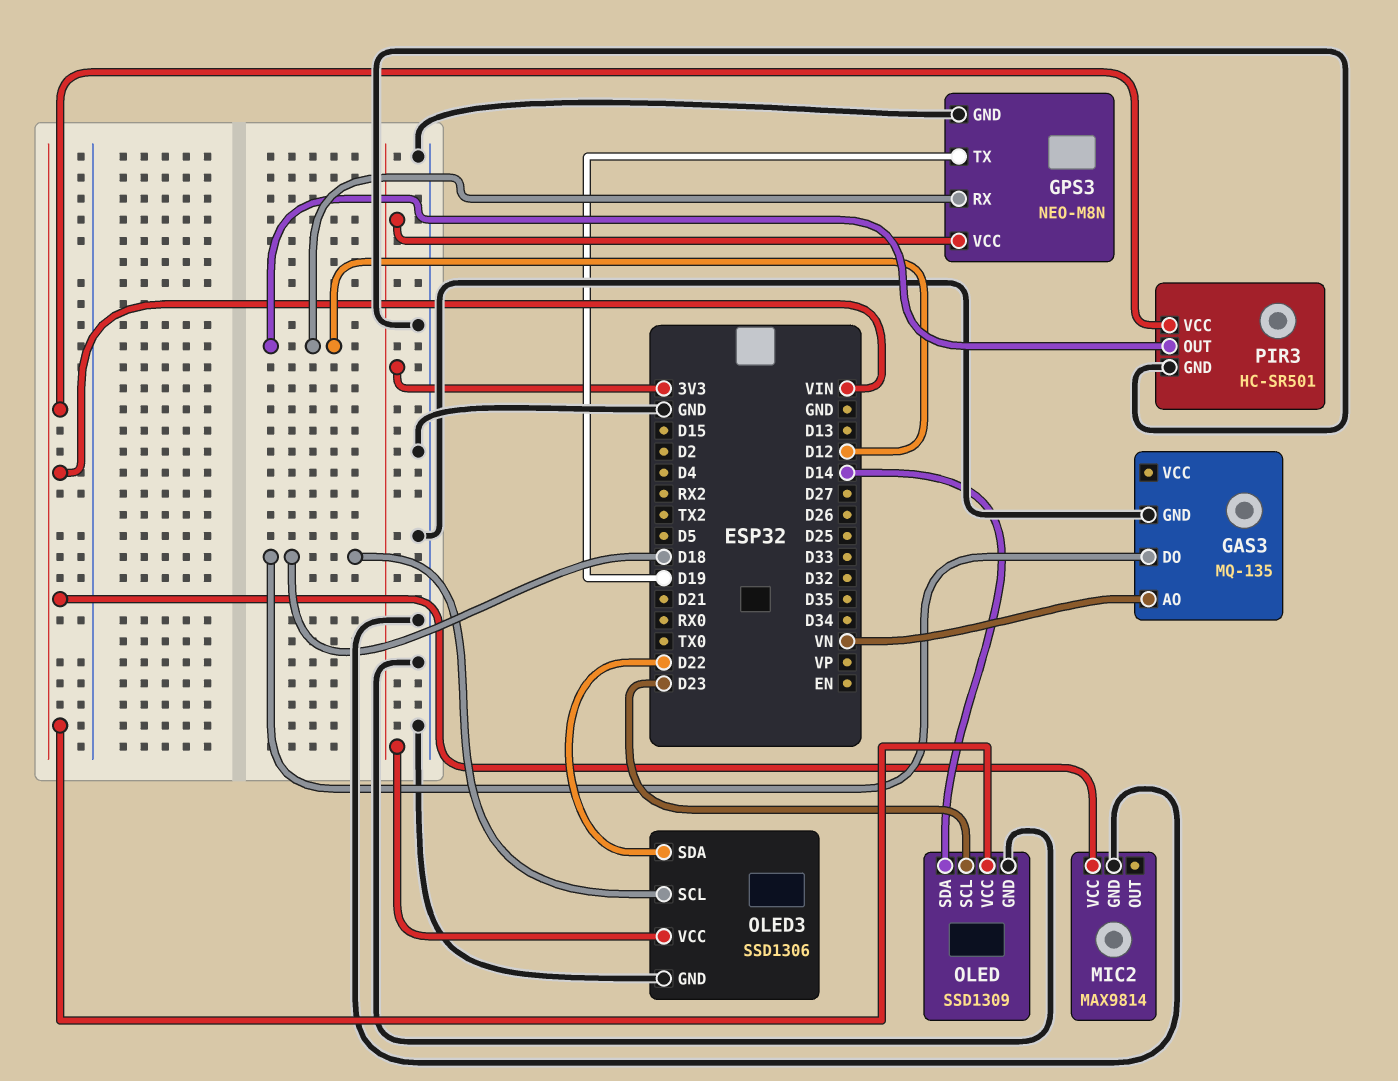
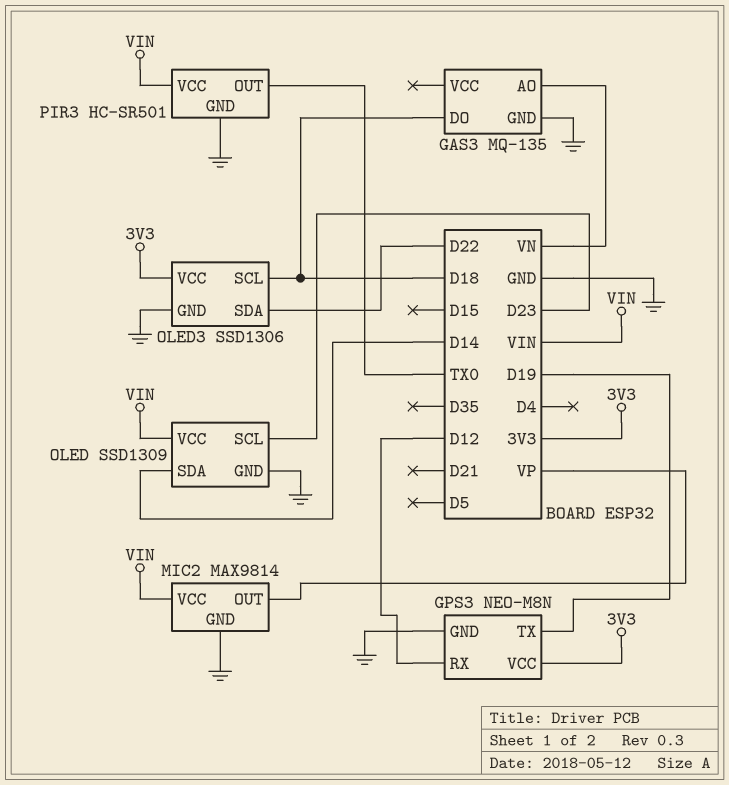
MIC2 pin OUT: none -> VP
PIR3 pin OUT: D12 -> TX0

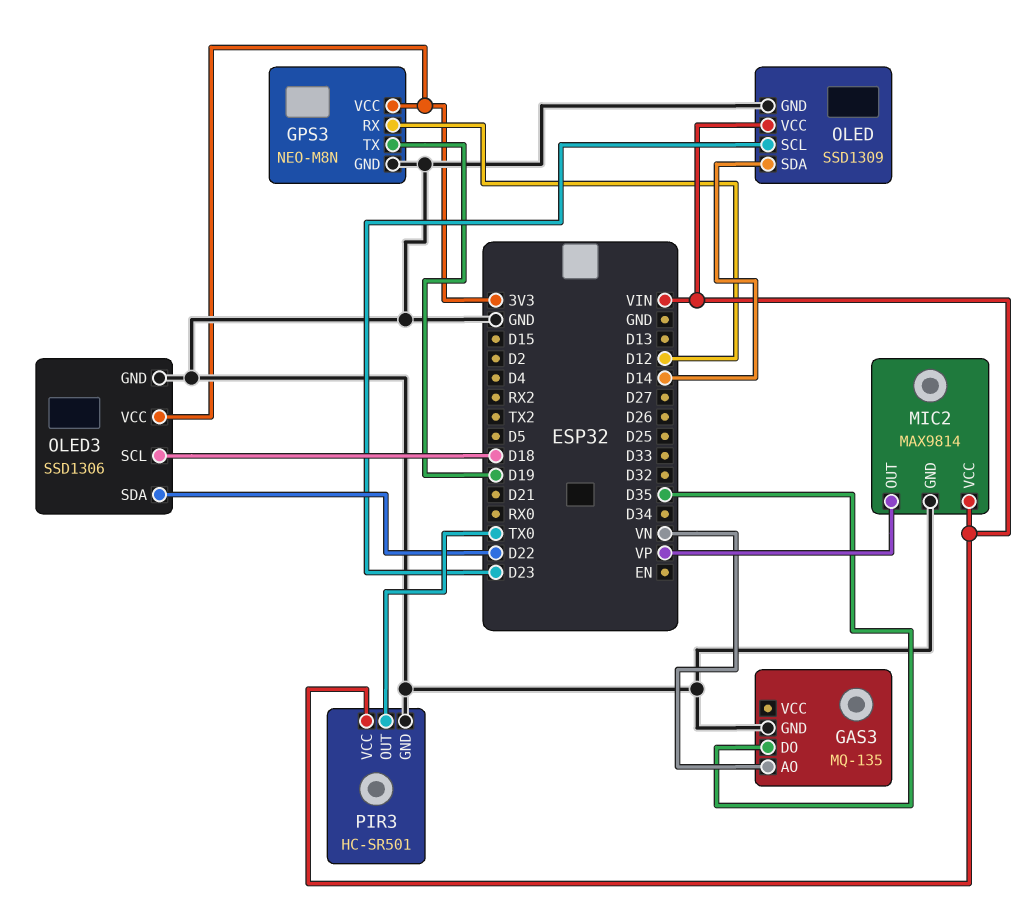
GAS3 pin DO: D18 -> D35

